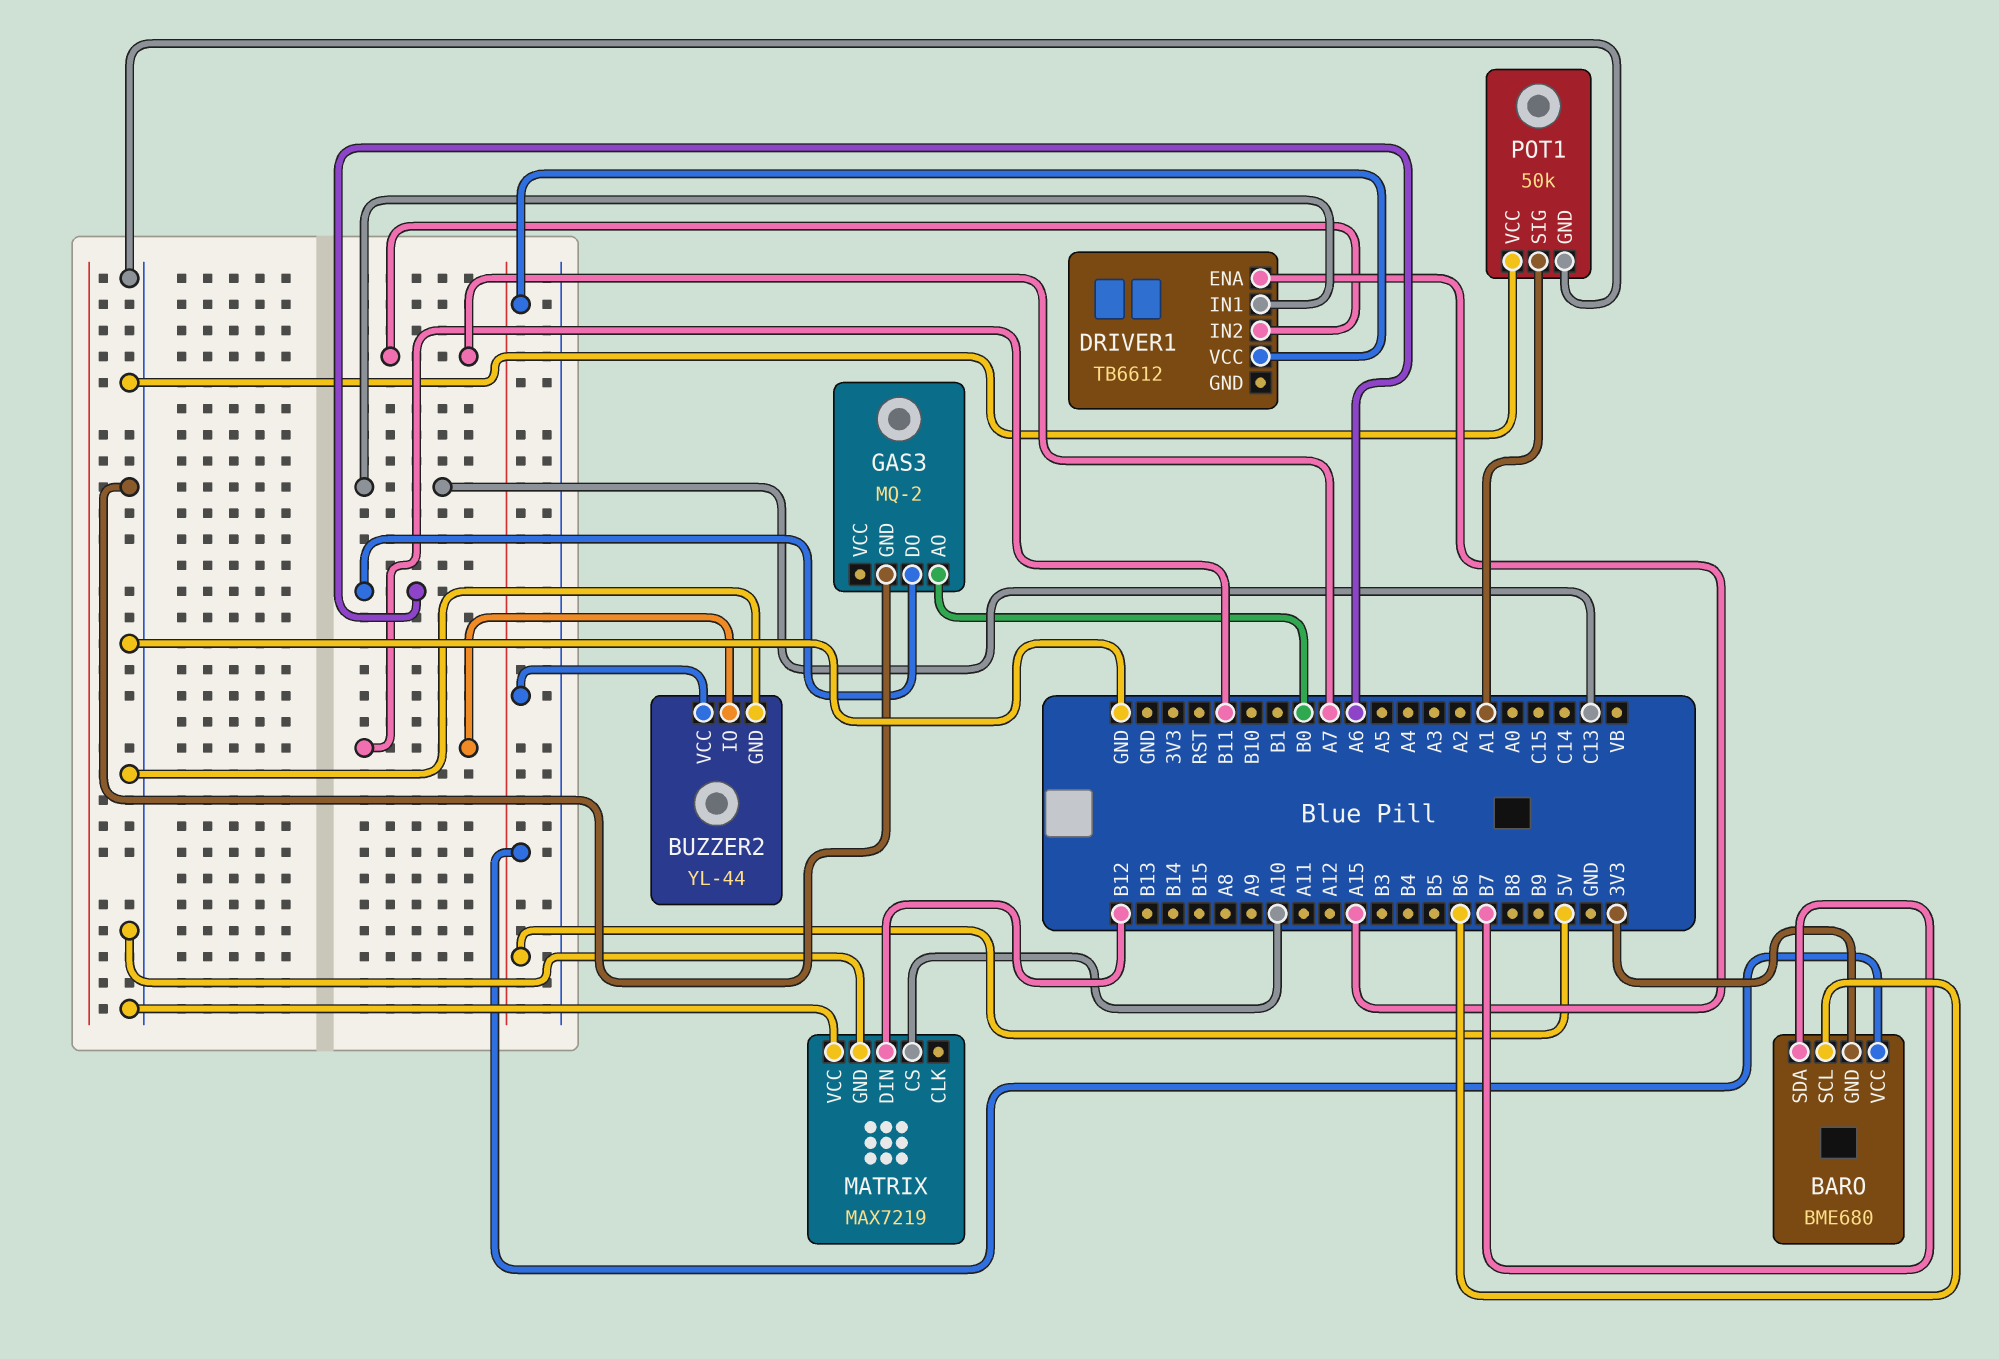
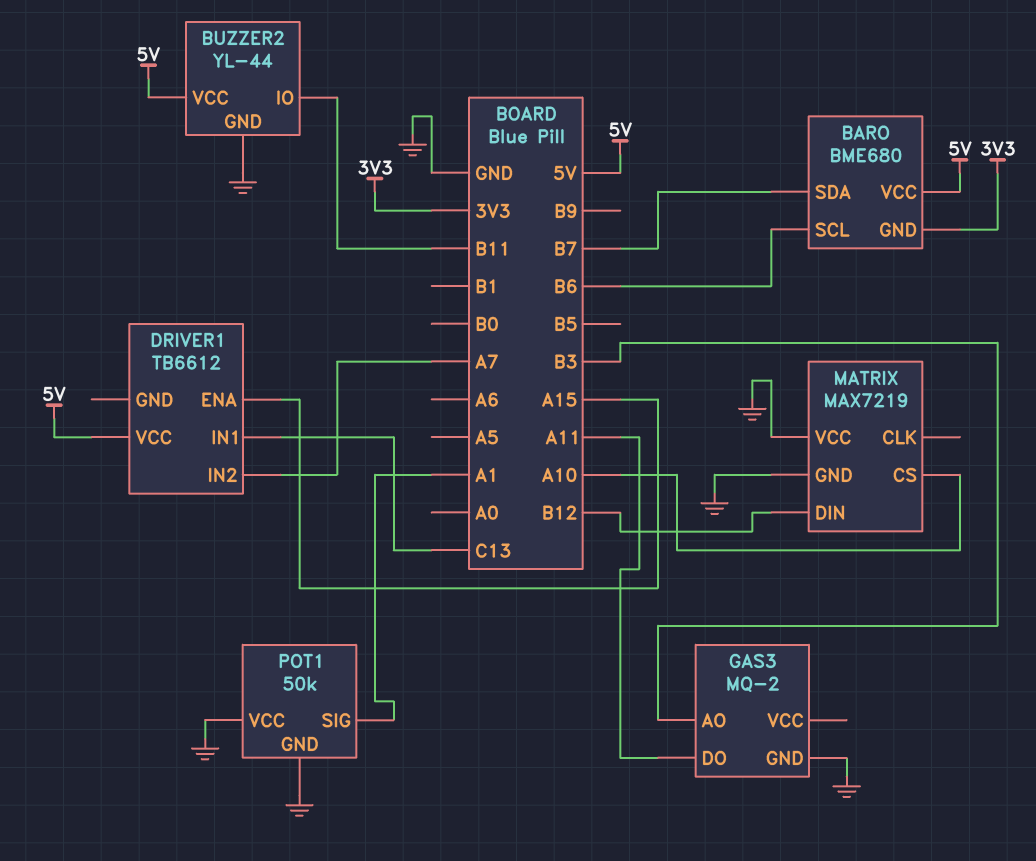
GAS3 pin AO: B0 -> B3
GAS3 pin DO: A6 -> A11

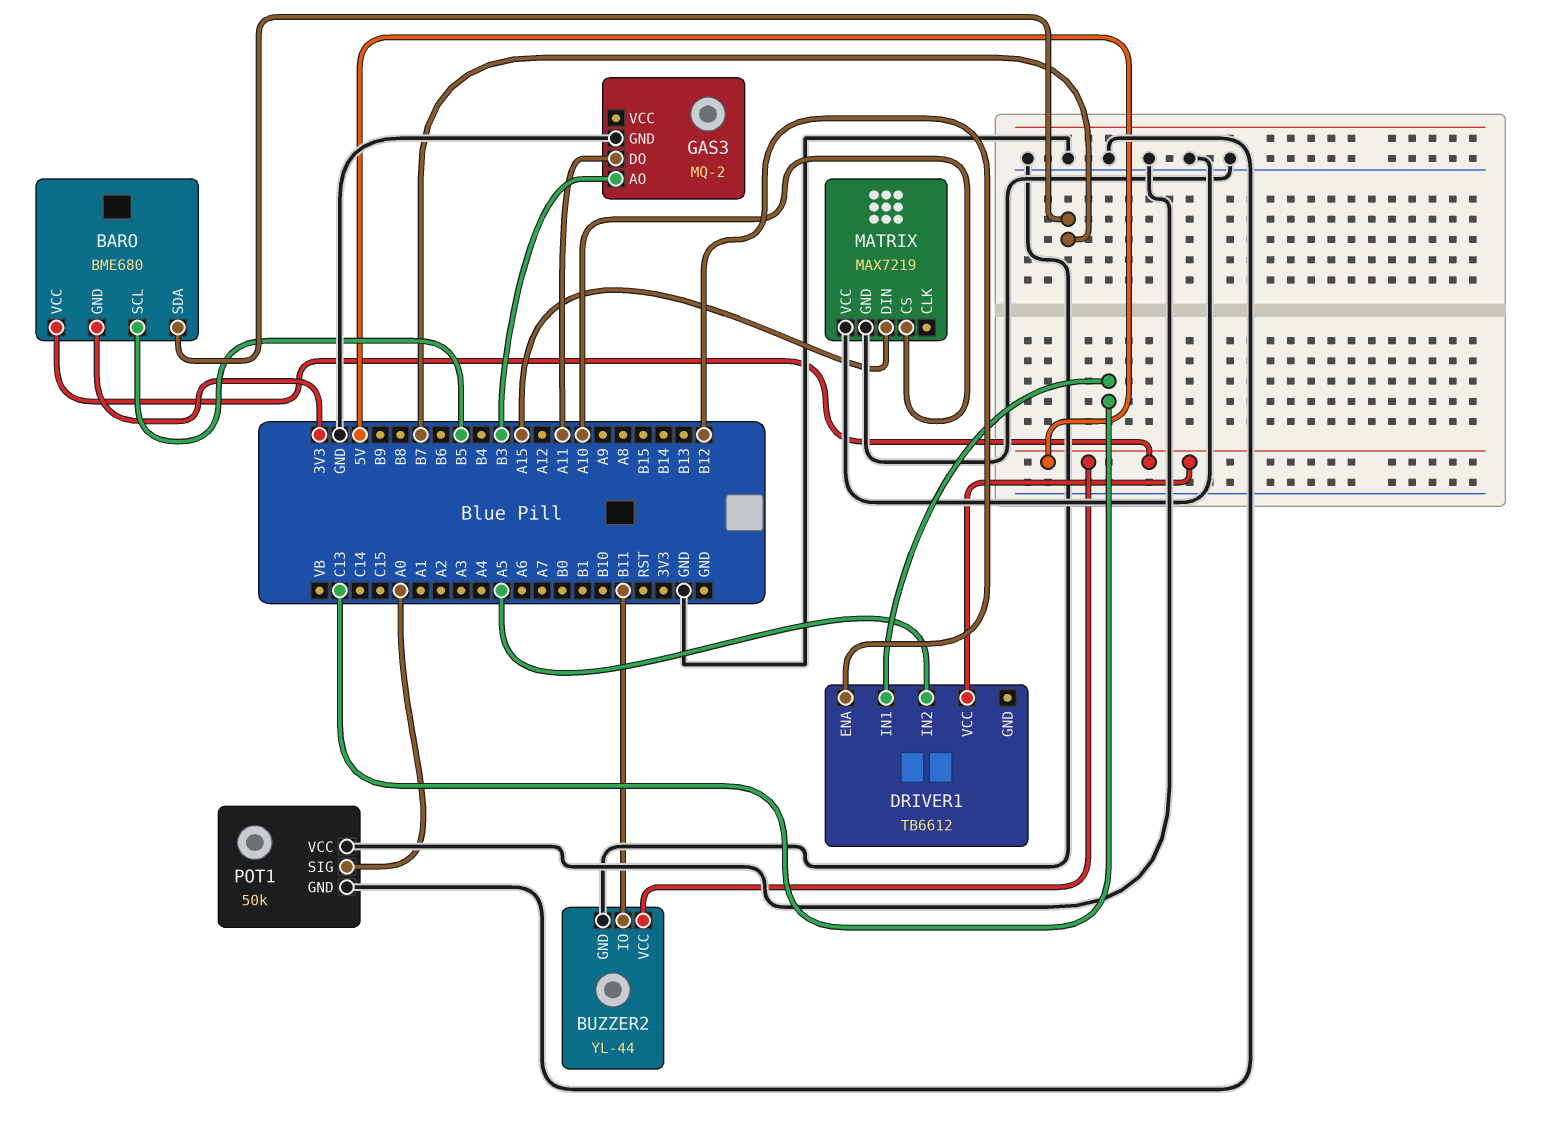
BARO pin SCL: B6 -> B5
DRIVER1 pin ENA: A15 -> B12
DRIVER1 pin IN2: A7 -> A5
MATRIX pin DIN: B12 -> A15
POT1 pin SIG: A1 -> A0

